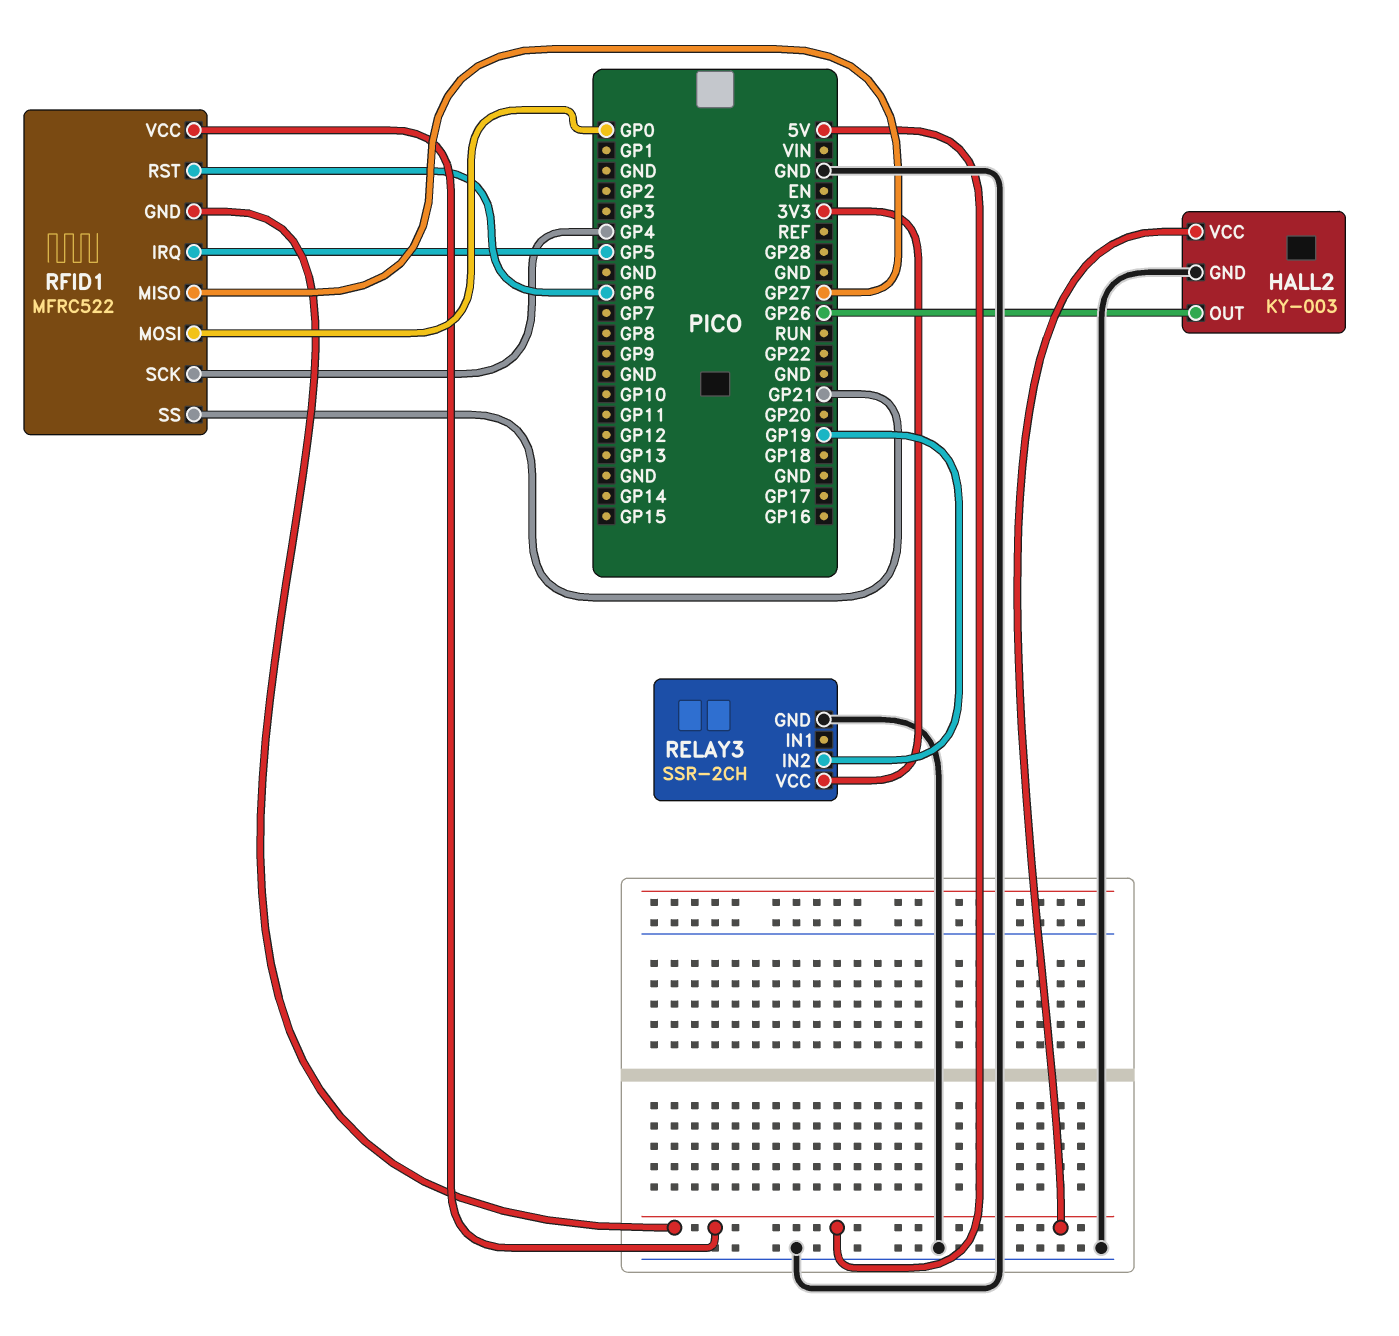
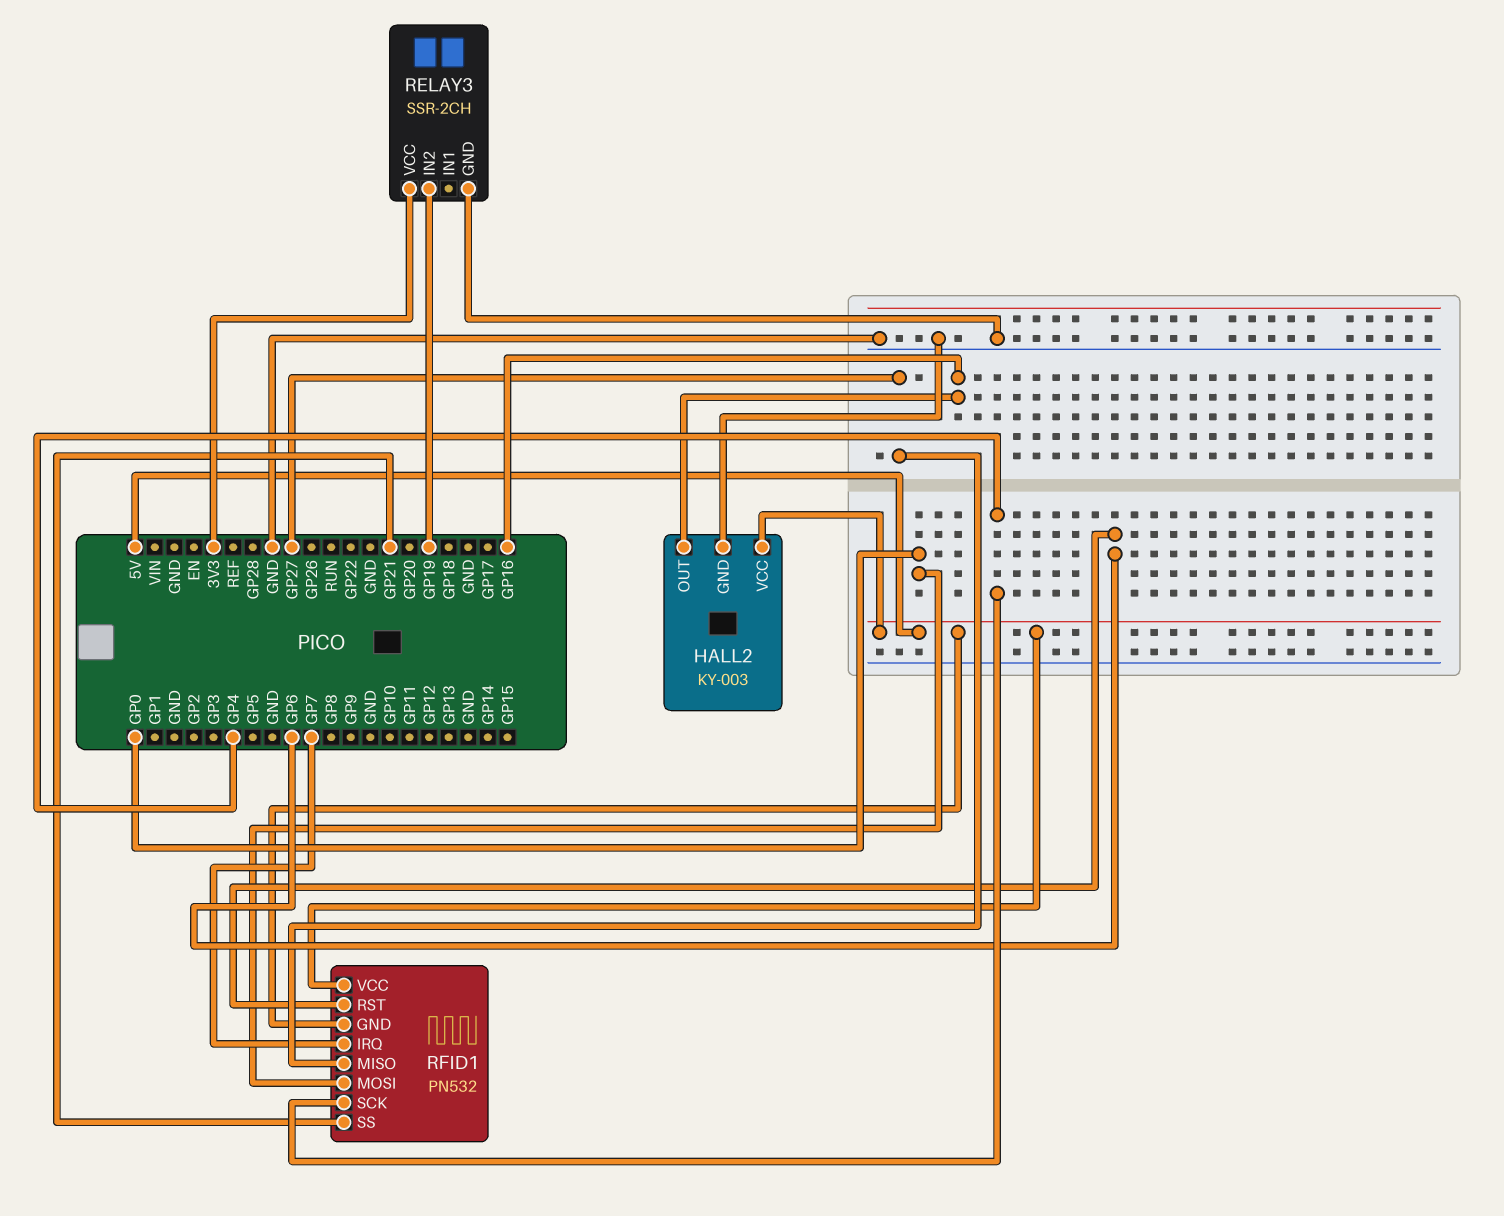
HALL2 pin OUT: GP26 -> GP16
RFID1: MFRC522 -> PN532
RFID1 pin IRQ: GP5 -> GP7

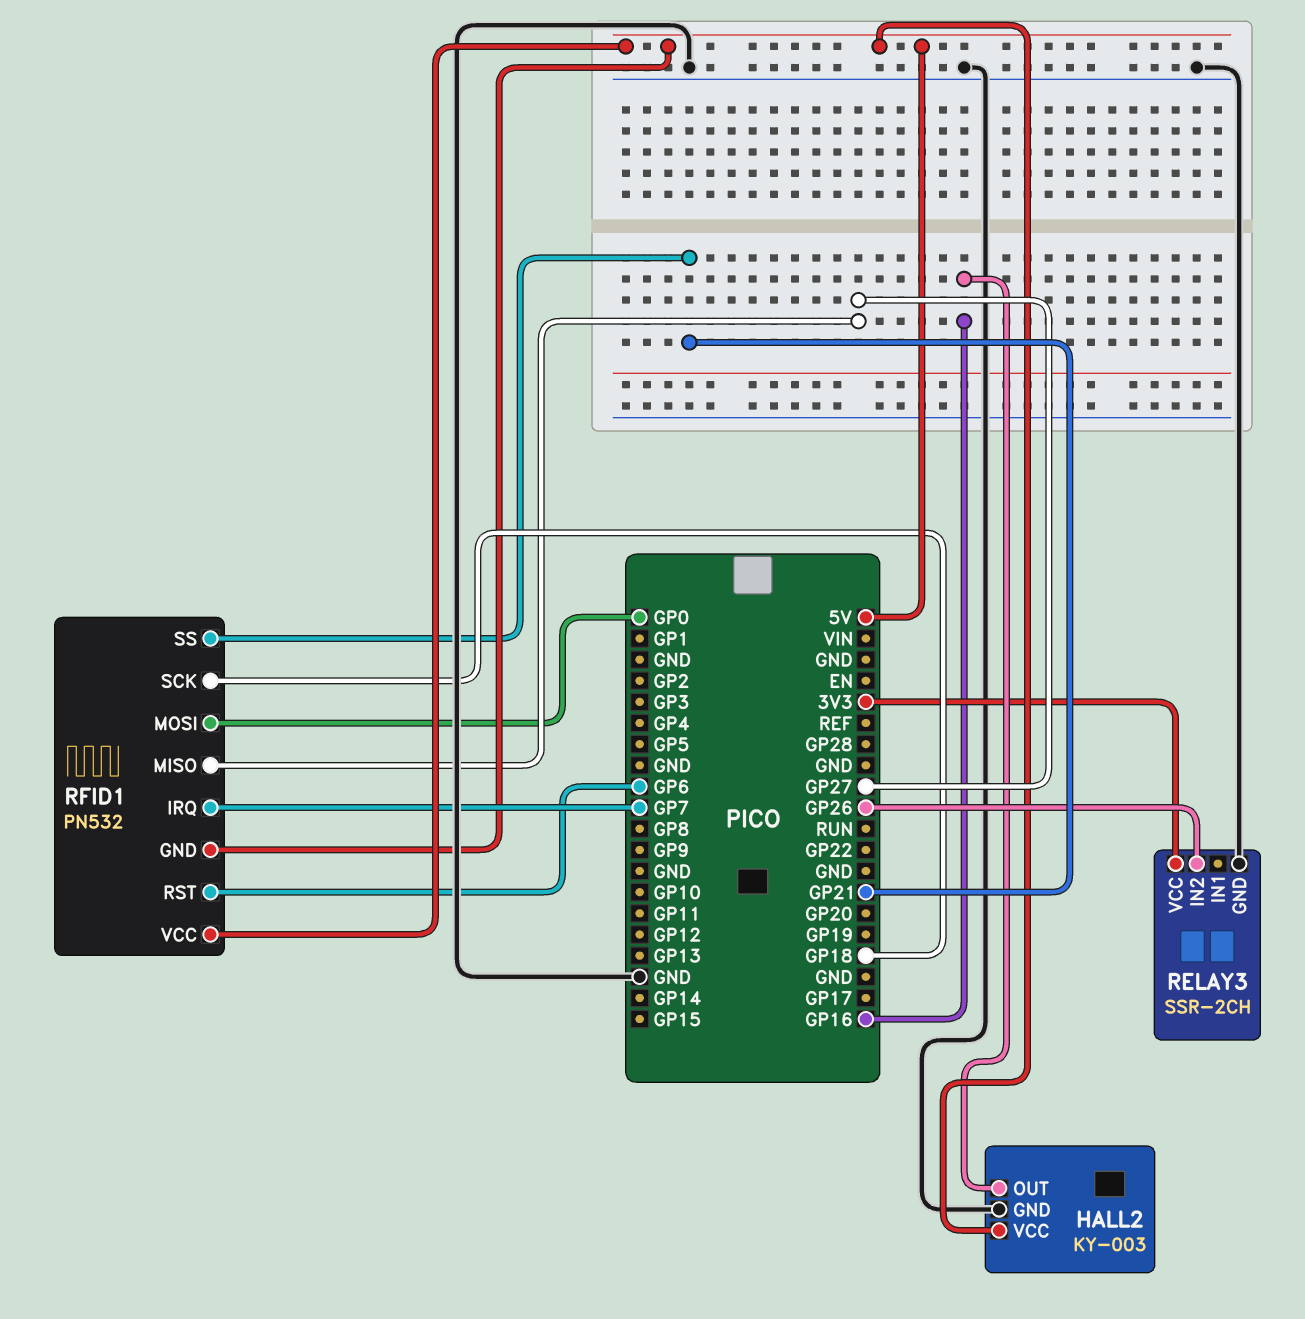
RELAY3 pin IN2: GP19 -> GP26
RFID1 pin SCK: GP4 -> GP18

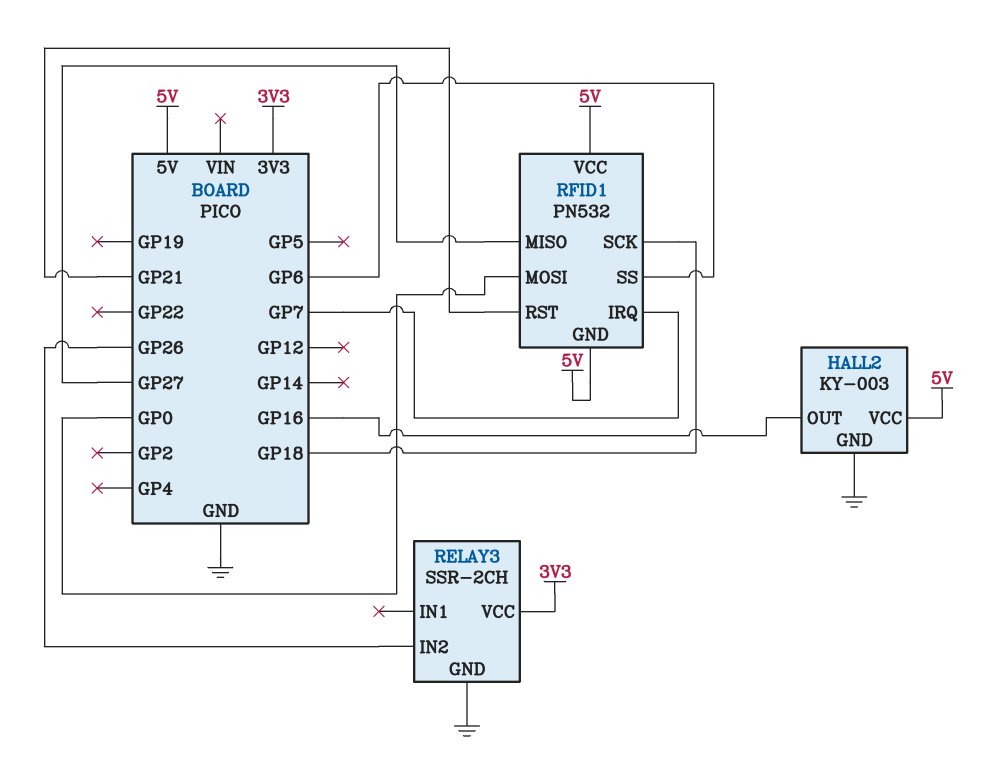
RFID1 pin RST: GP6 -> GP21
RFID1 pin SS: GP21 -> GP6

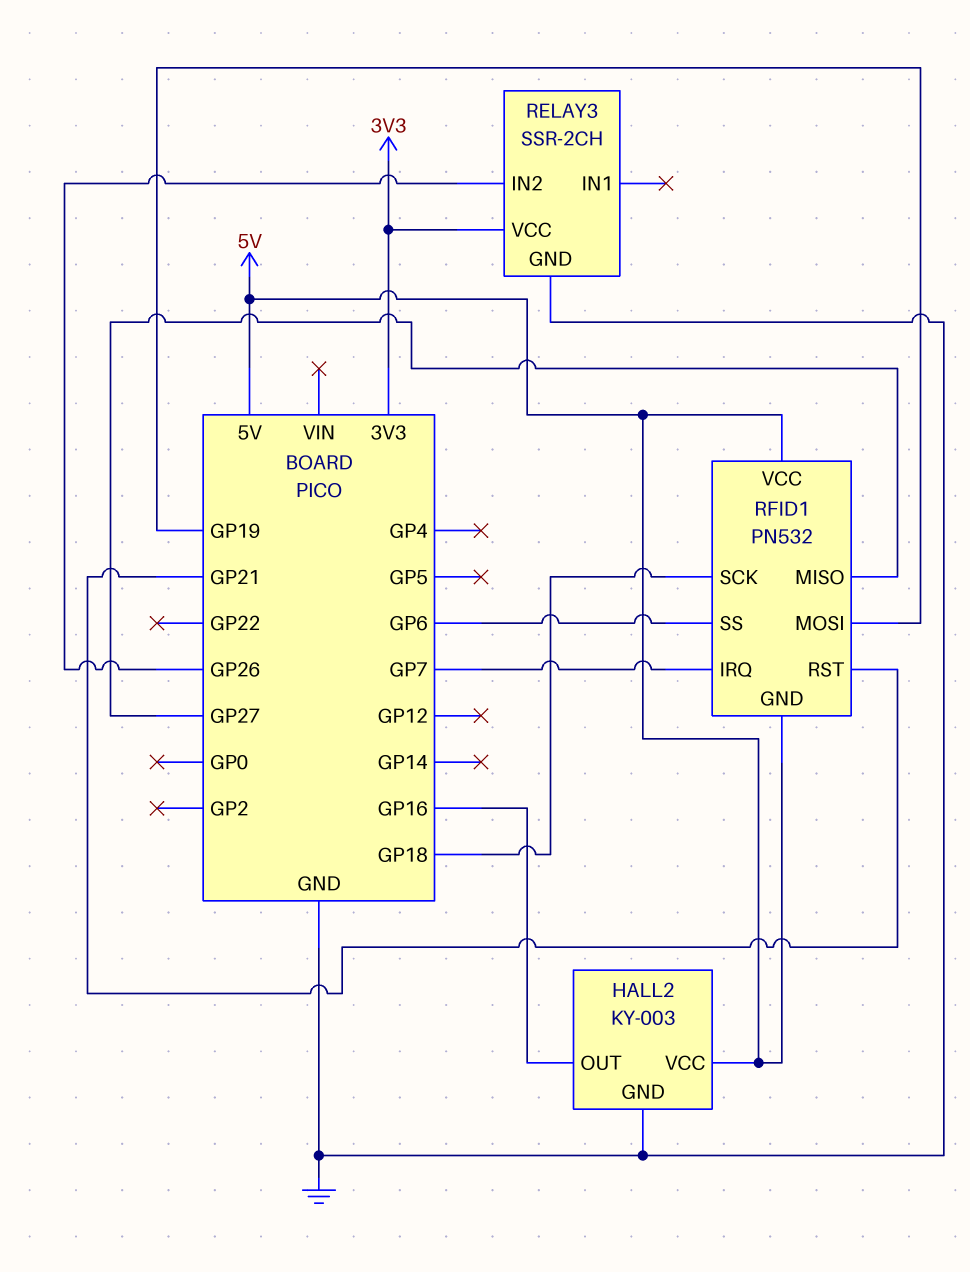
RFID1 pin MOSI: GP0 -> GP19

